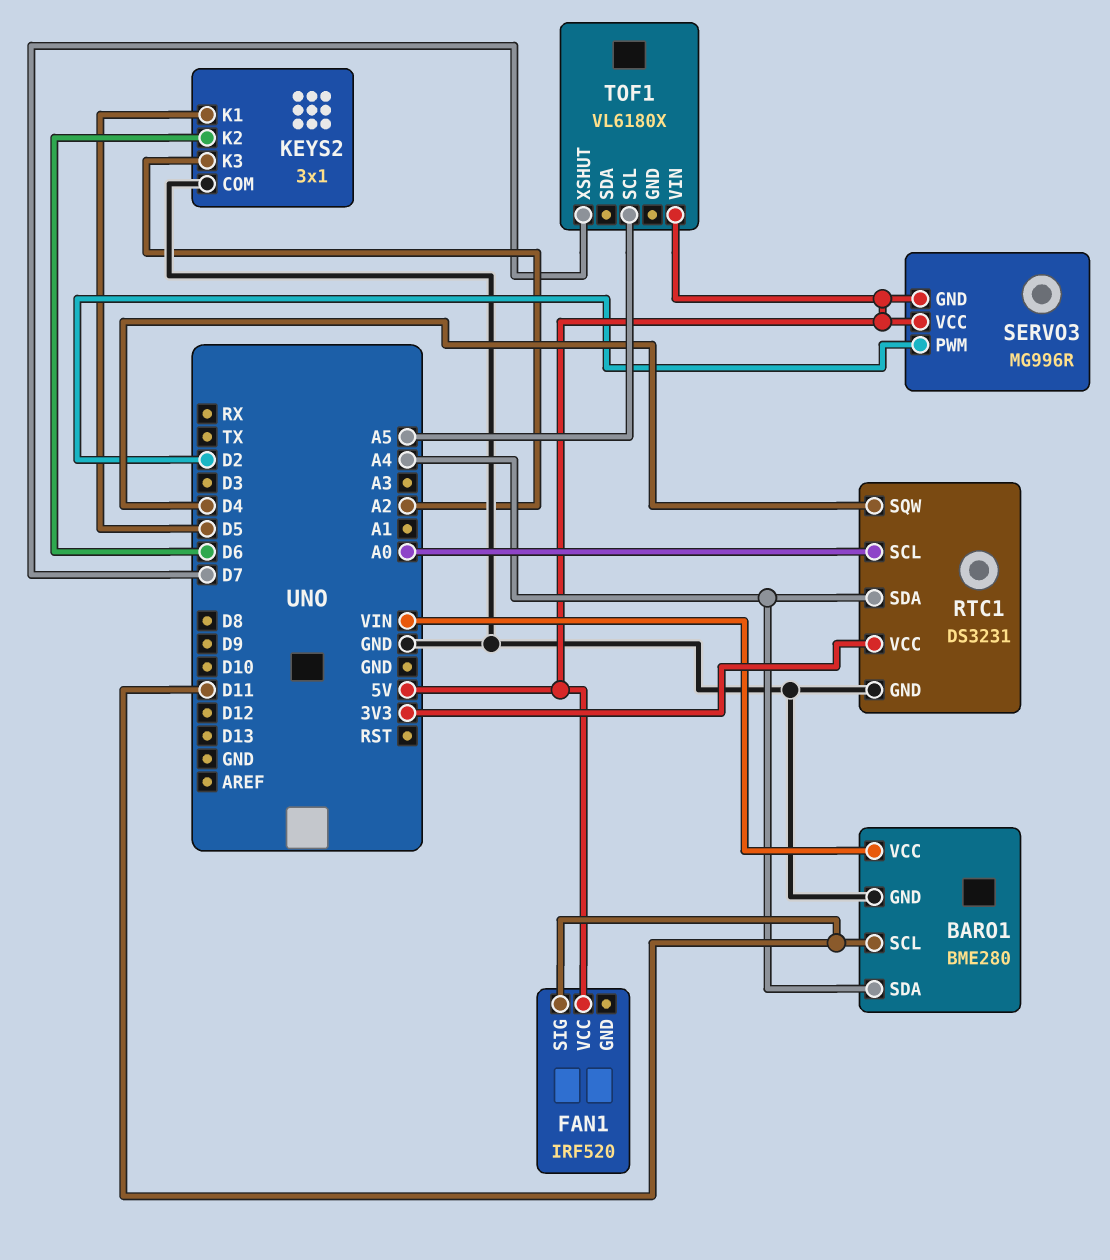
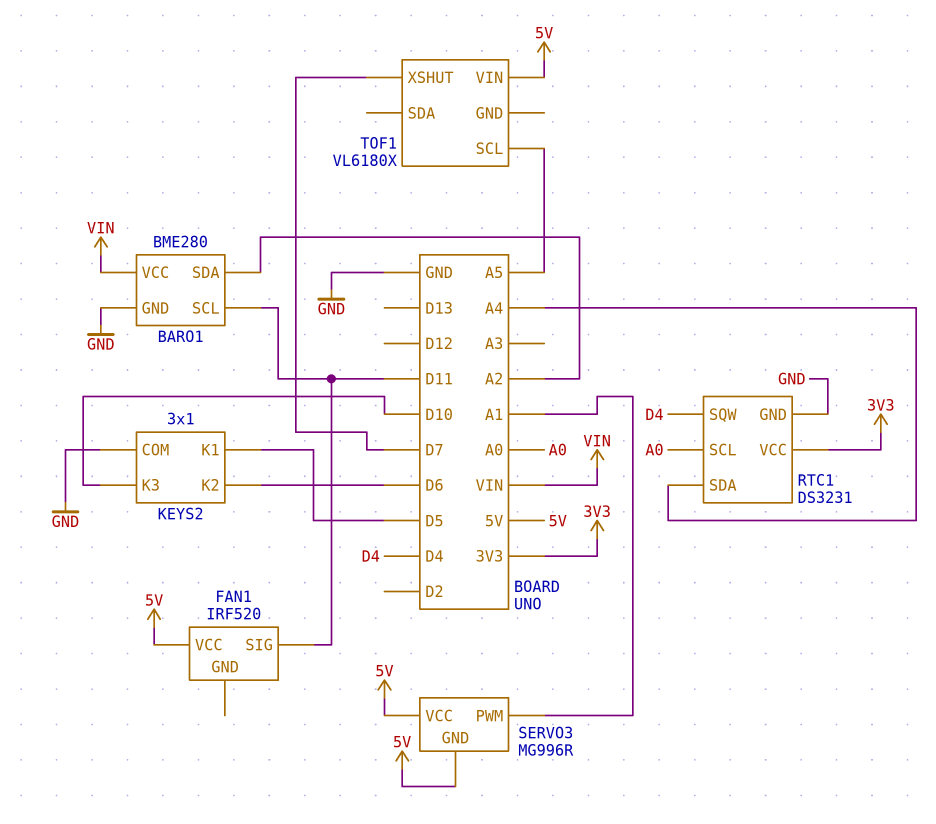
BARO1 pin SDA: A4 -> A2
KEYS2 pin K3: A2 -> D10
SERVO3 pin PWM: D2 -> A1

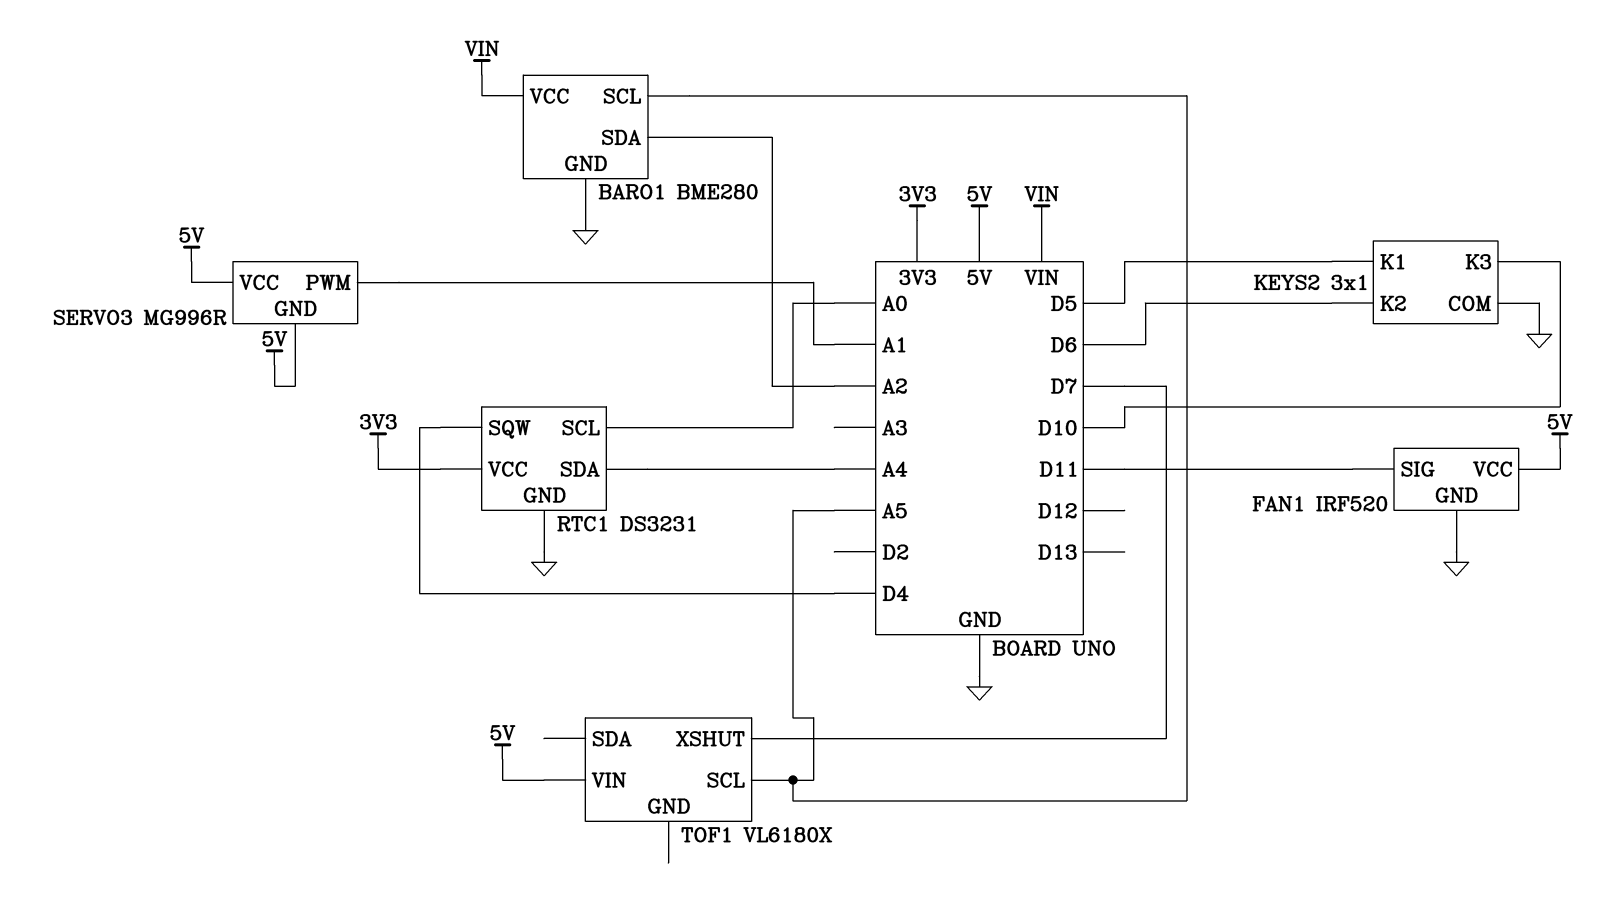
BARO1 pin SCL: D11 -> A5
FAN1 pin GND: none -> GND

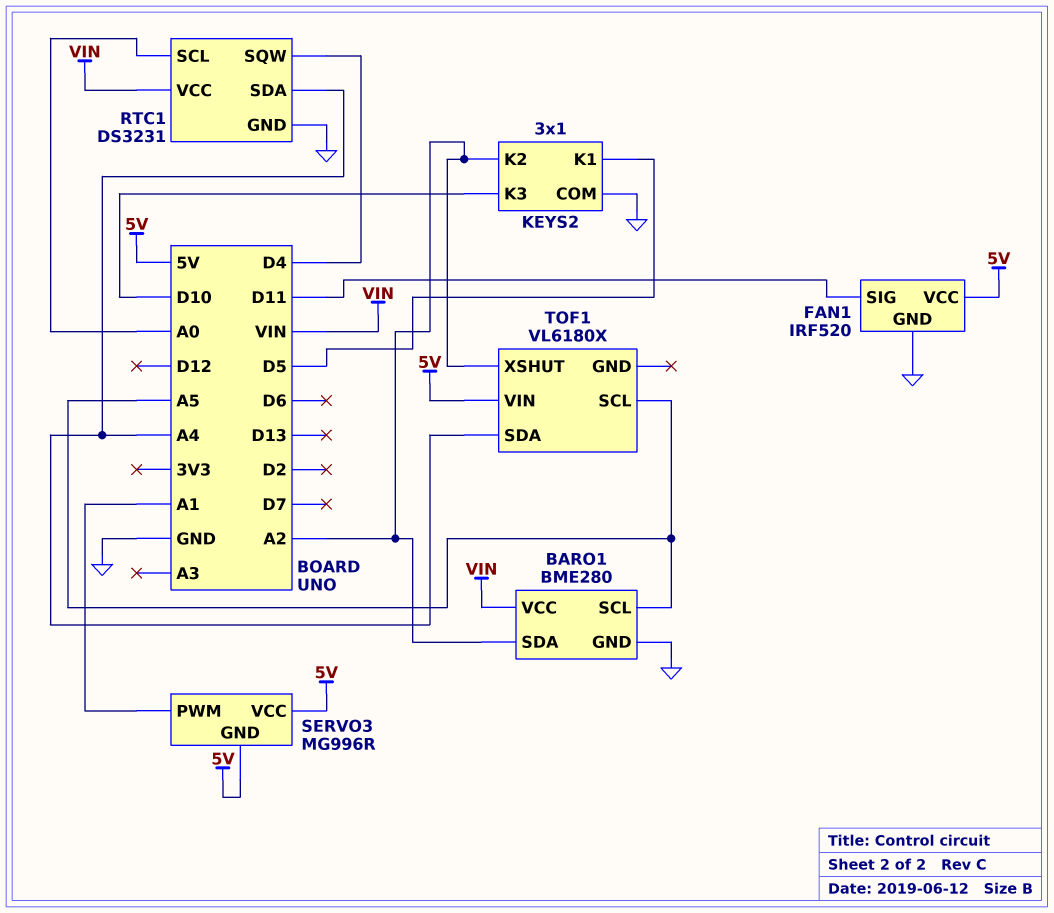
KEYS2 pin K2: D6 -> A2
RTC1 pin VCC: 3V3 -> VIN
TOF1 pin SDA: none -> A4
TOF1 pin XSHUT: D7 -> A2

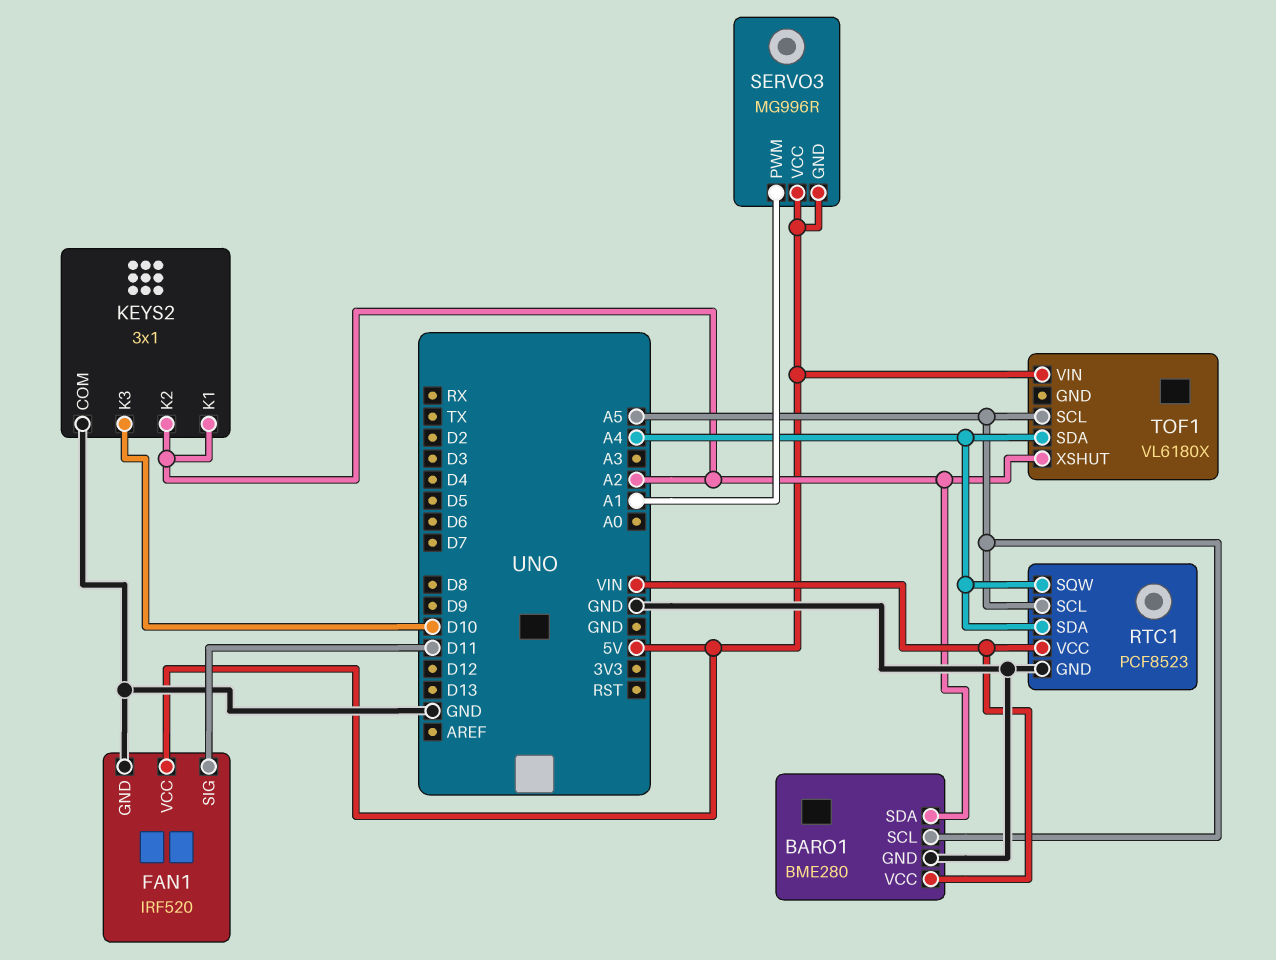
KEYS2 pin K1: D5 -> A2
RTC1: DS3231 -> PCF8523
RTC1 pin SCL: A0 -> A5
RTC1 pin SQW: D4 -> A4

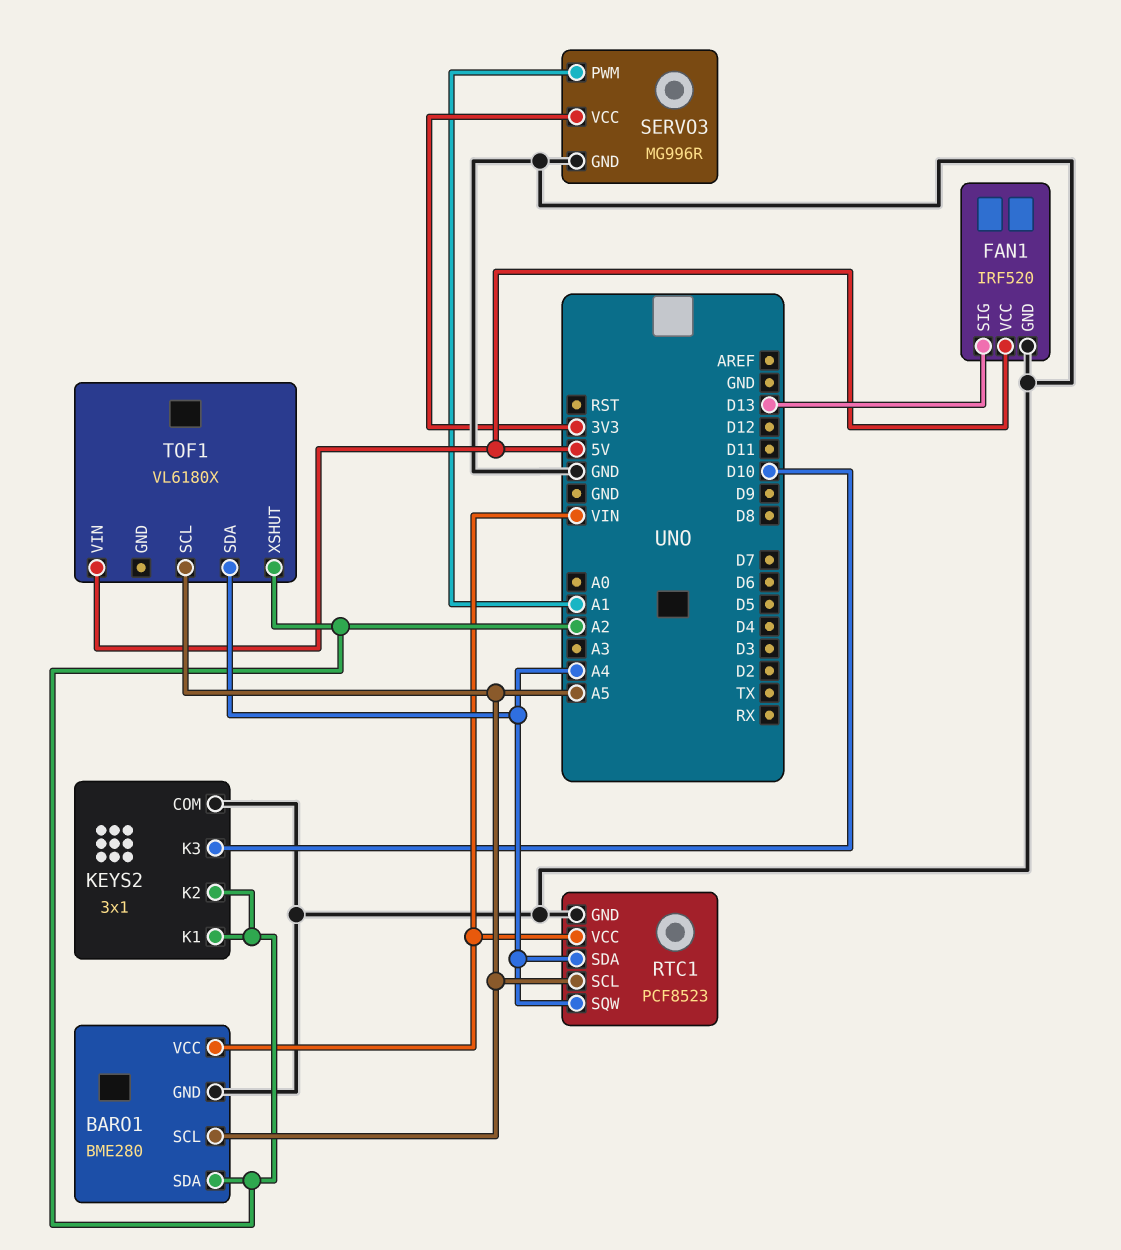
FAN1 pin SIG: D11 -> D13
SERVO3 pin GND: 5V -> GND
SERVO3 pin VCC: 5V -> 3V3

